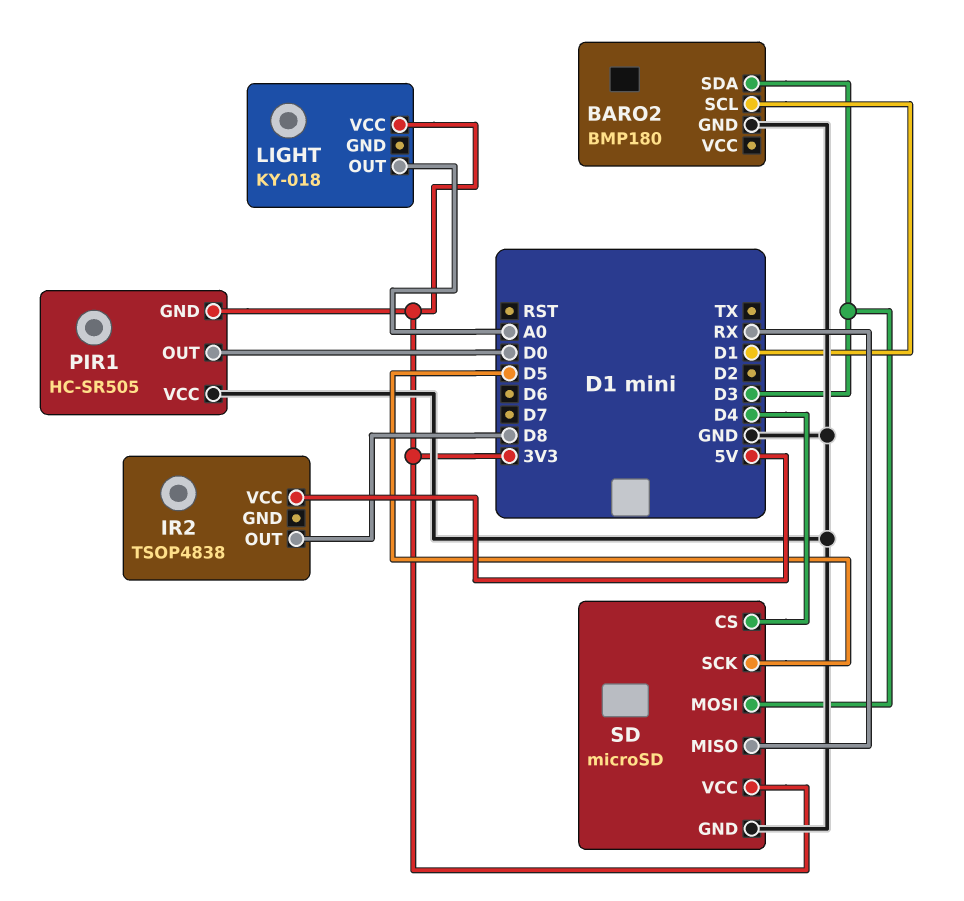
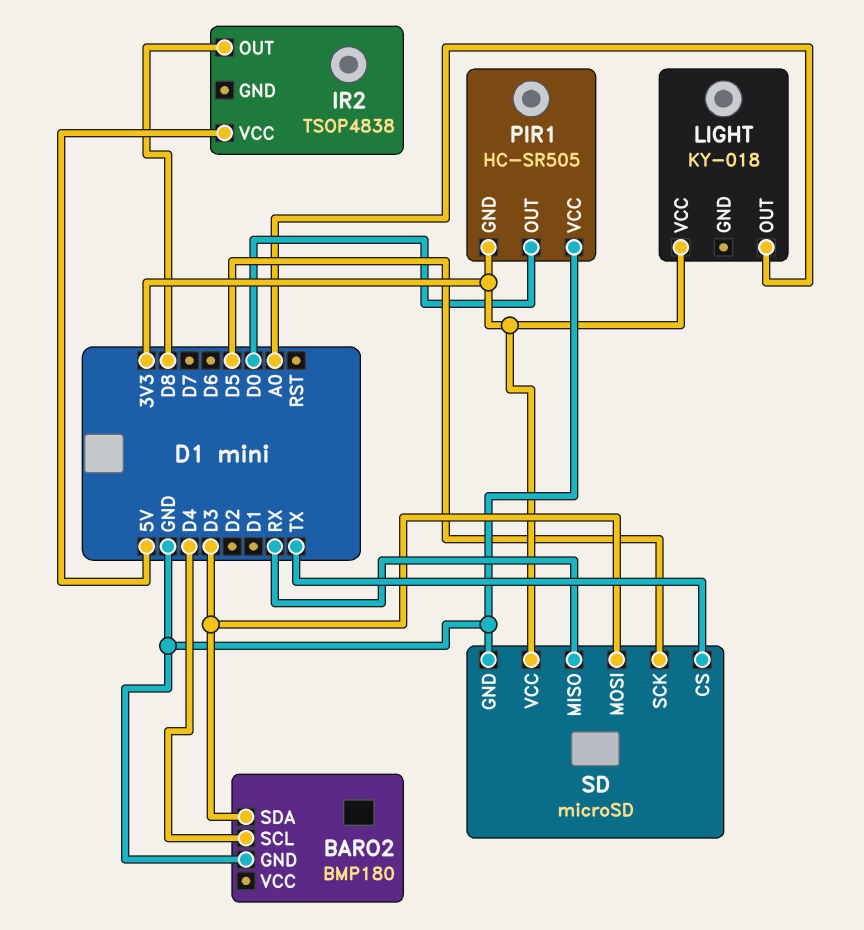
BARO2 pin SCL: D1 -> D4
SD pin CS: D4 -> TX

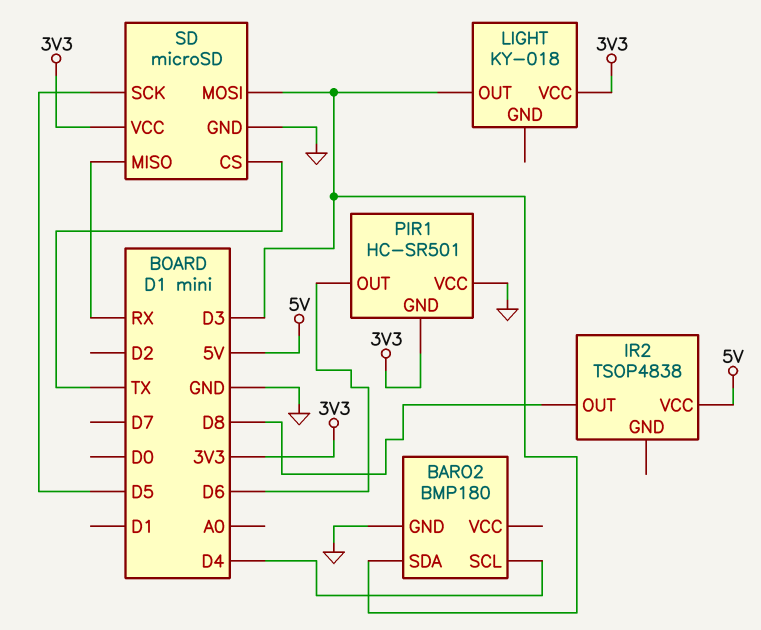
LIGHT pin OUT: A0 -> D3
PIR1: HC-SR505 -> HC-SR501
PIR1 pin OUT: D0 -> D6

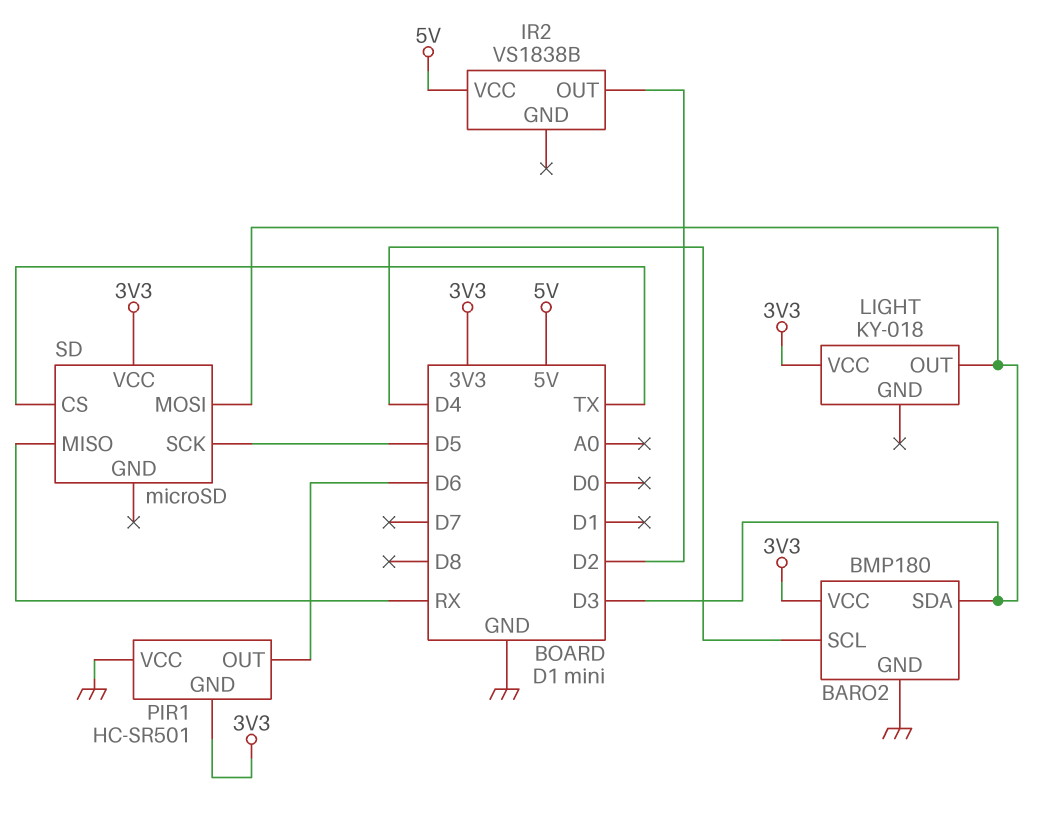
BARO2 pin VCC: none -> 3V3
IR2: TSOP4838 -> VS1838B
IR2 pin OUT: D8 -> D2
SD pin GND: GND -> none

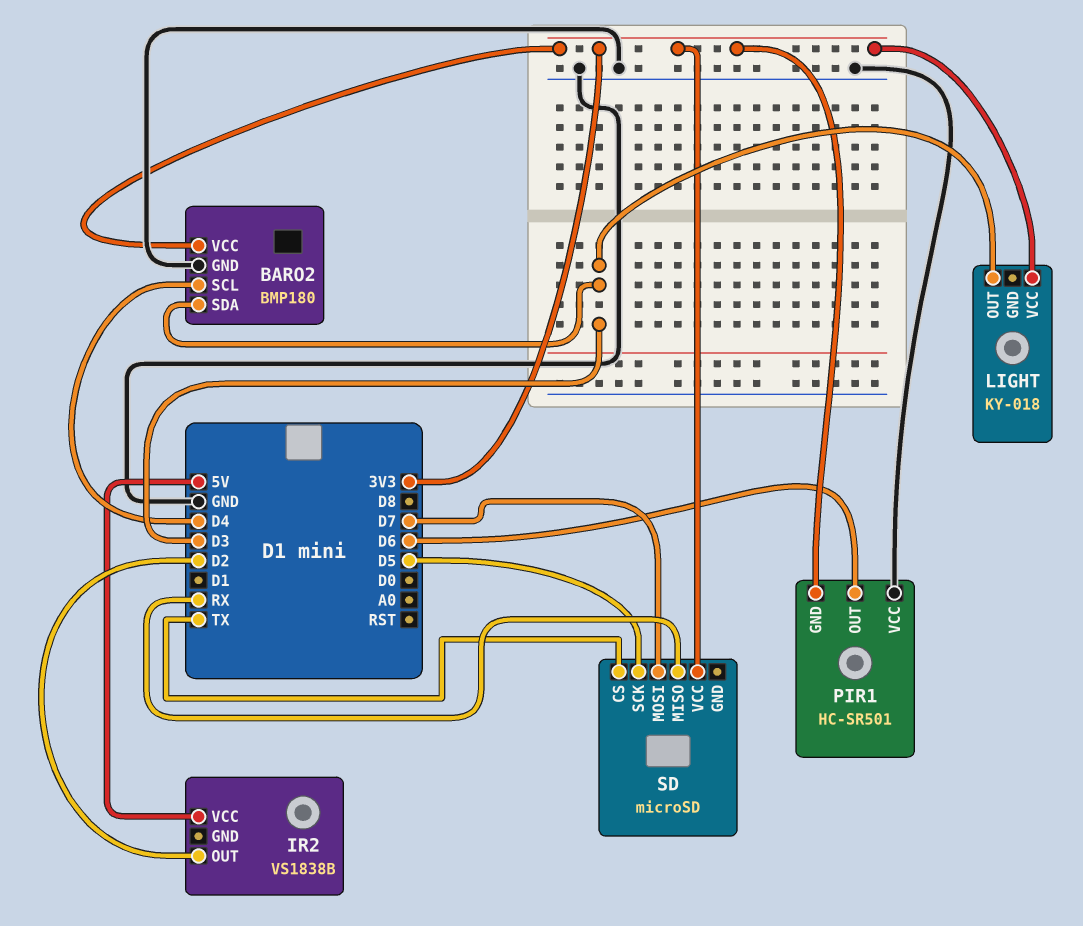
SD pin MOSI: D3 -> D7

